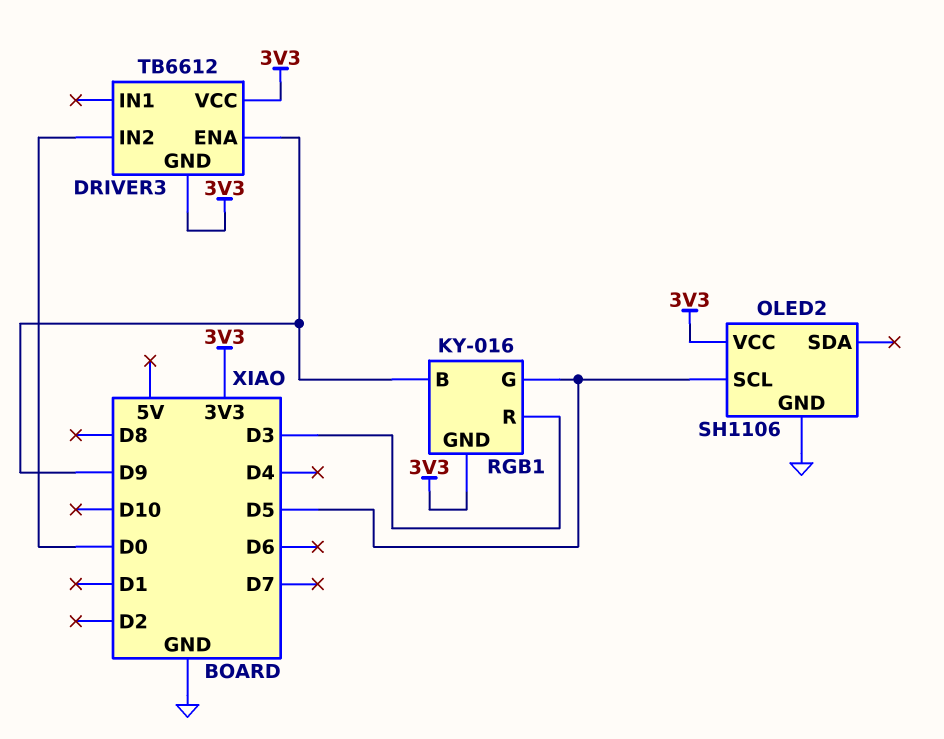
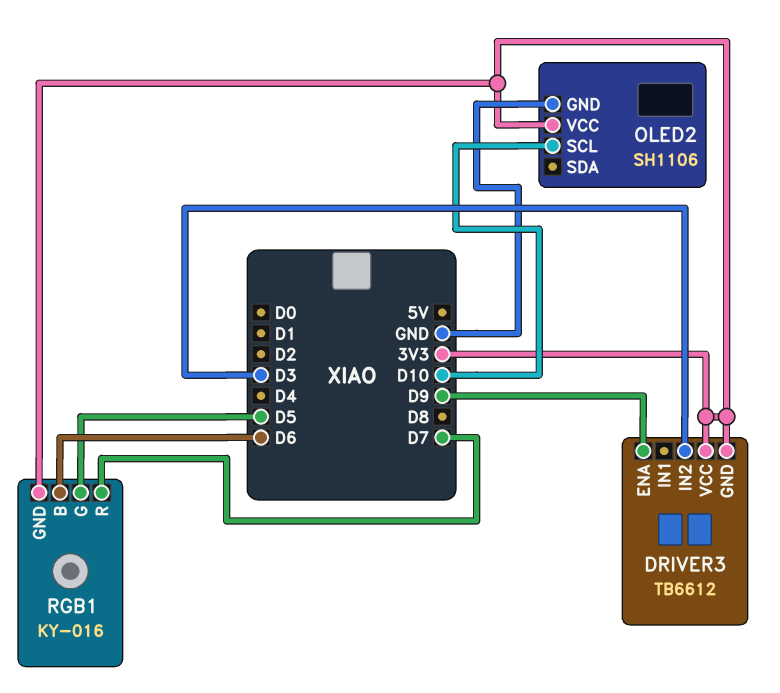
DRIVER3 pin IN2: D0 -> D3
OLED2 pin SCL: D5 -> D10
RGB1 pin B: D9 -> D6
RGB1 pin R: D3 -> D7

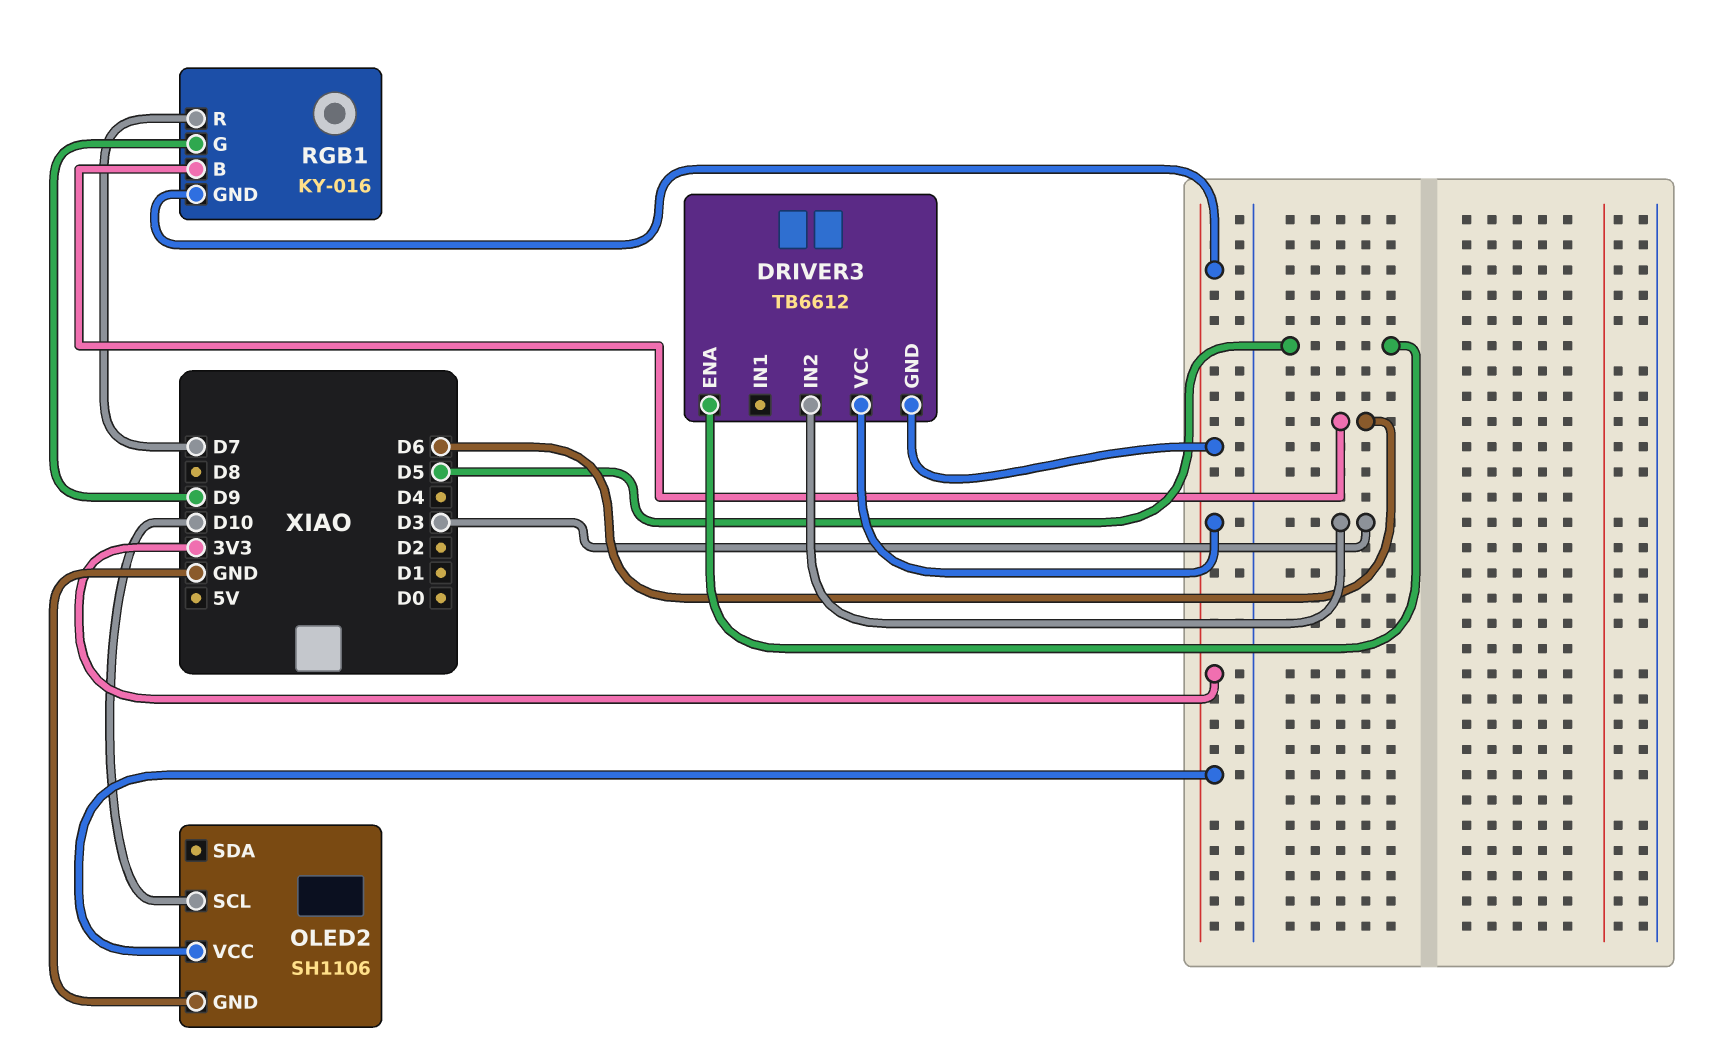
DRIVER3 pin ENA: D9 -> D5
RGB1 pin G: D5 -> D9

